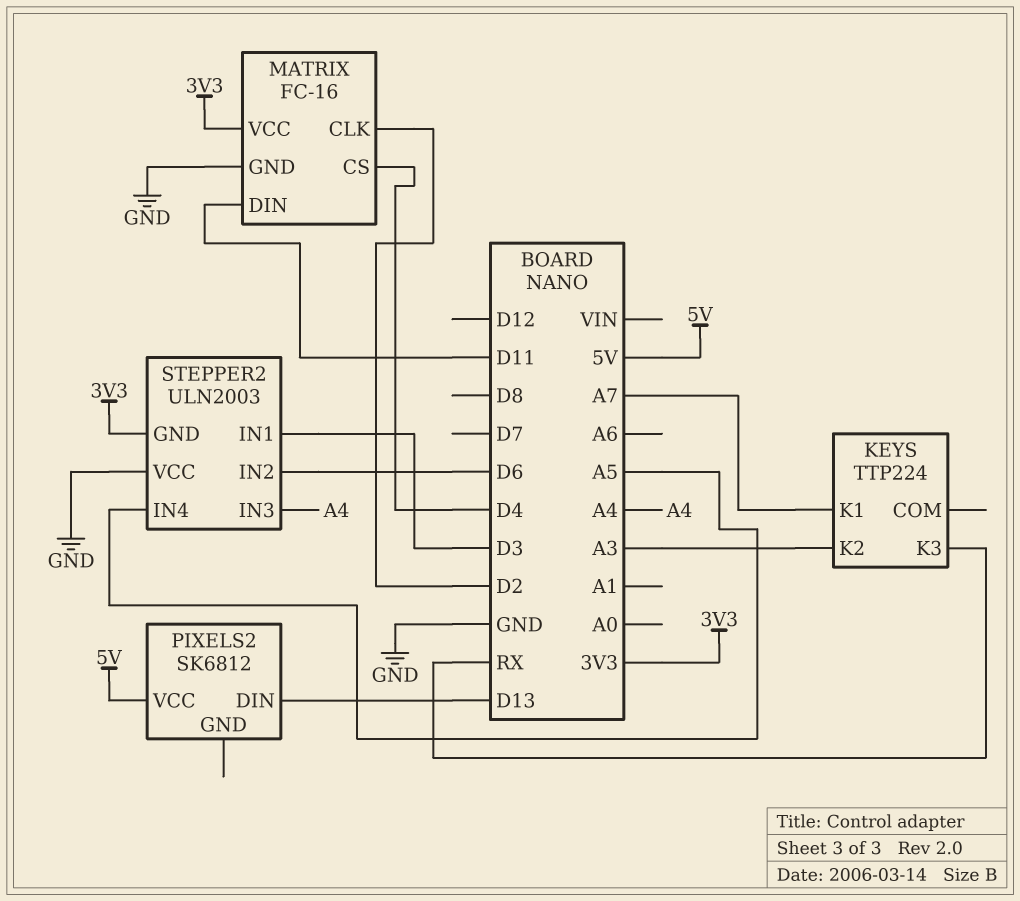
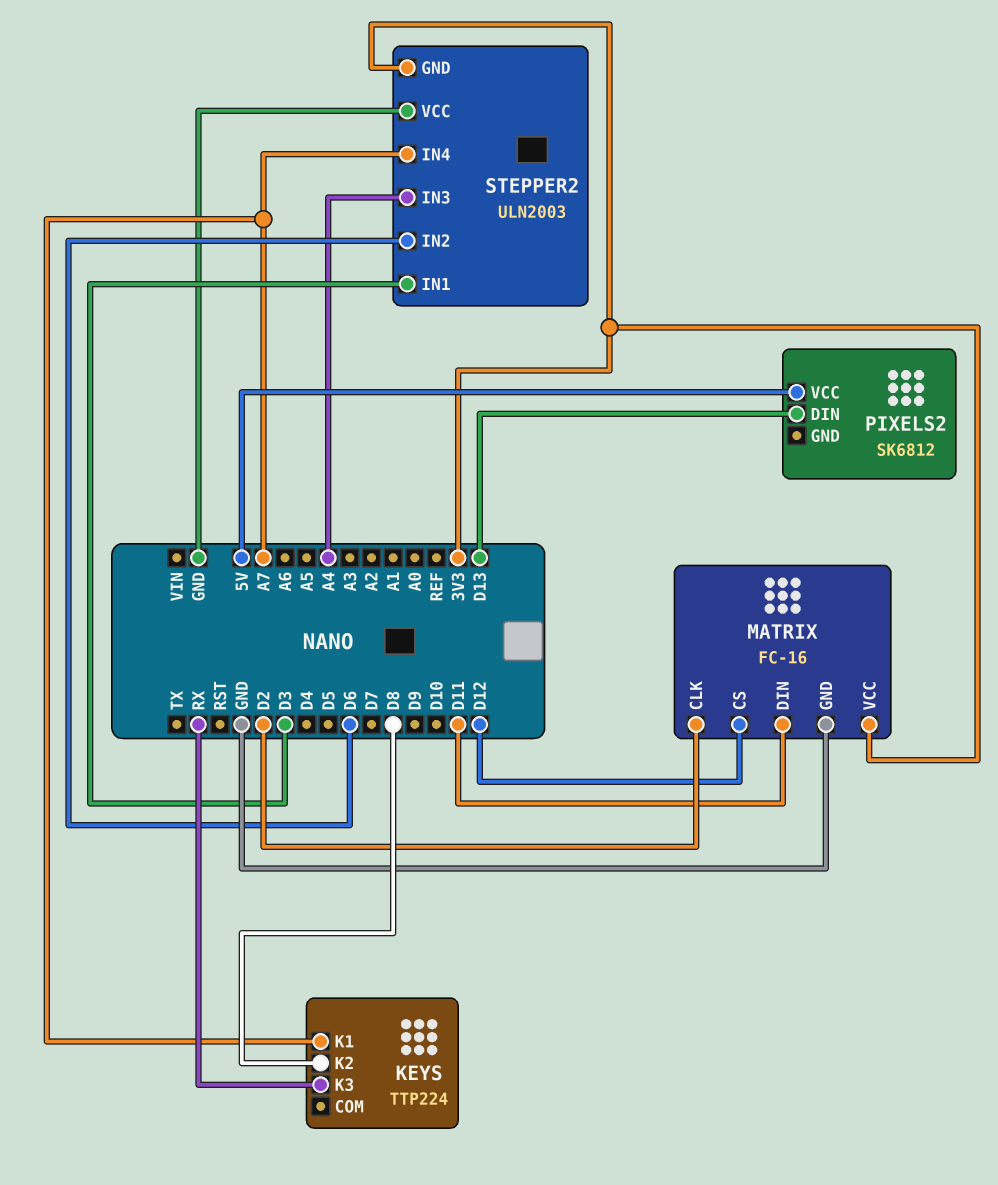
KEYS pin K2: A3 -> D8
MATRIX pin CS: D4 -> D12
STEPPER2 pin IN4: A5 -> A7

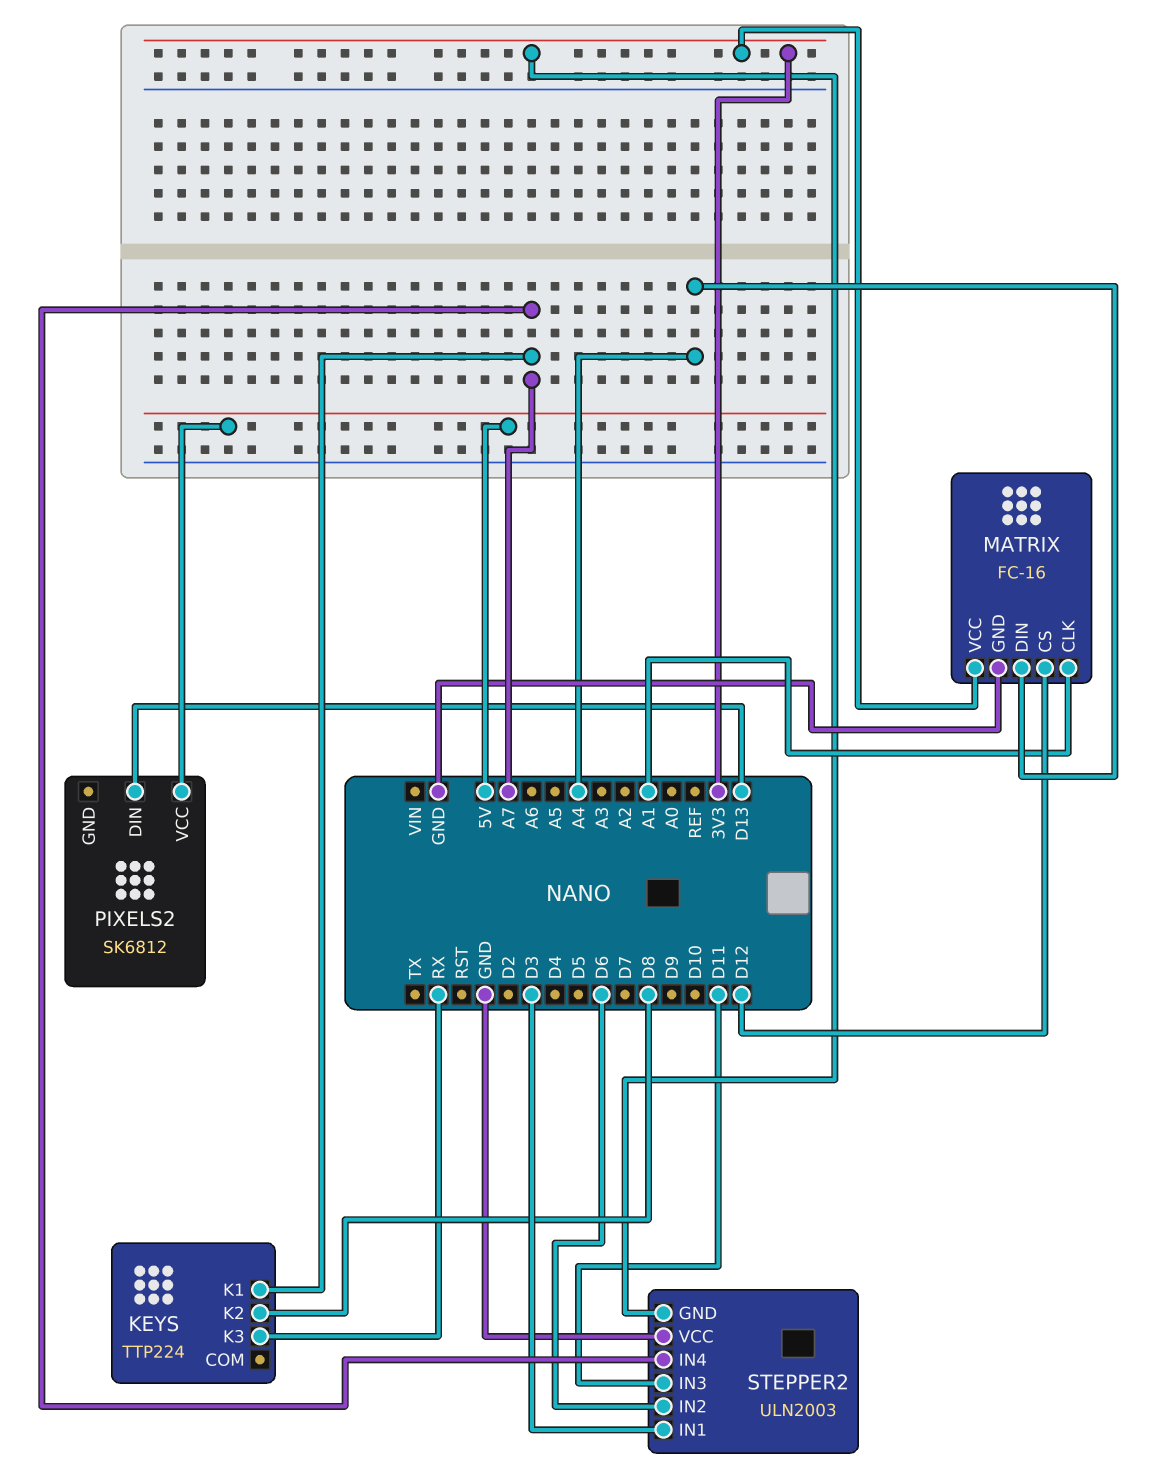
MATRIX pin CLK: D2 -> A1
MATRIX pin DIN: D11 -> A4
STEPPER2 pin IN3: A4 -> D11

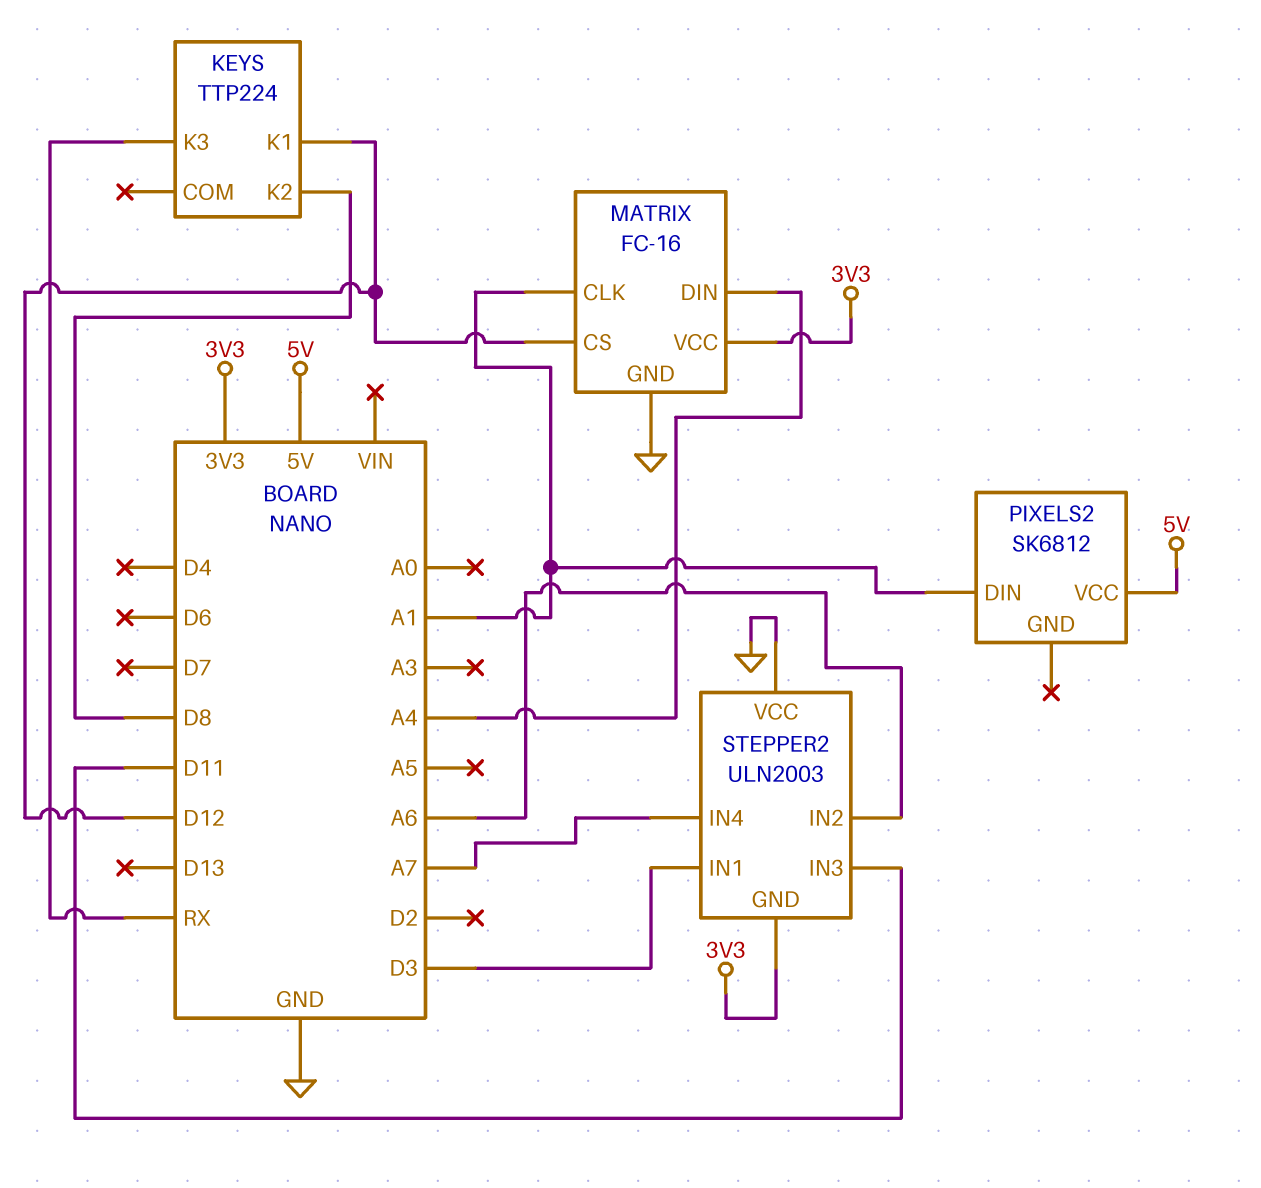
KEYS pin K1: A7 -> D12
PIXELS2 pin DIN: D13 -> A1
STEPPER2 pin IN2: D6 -> A6

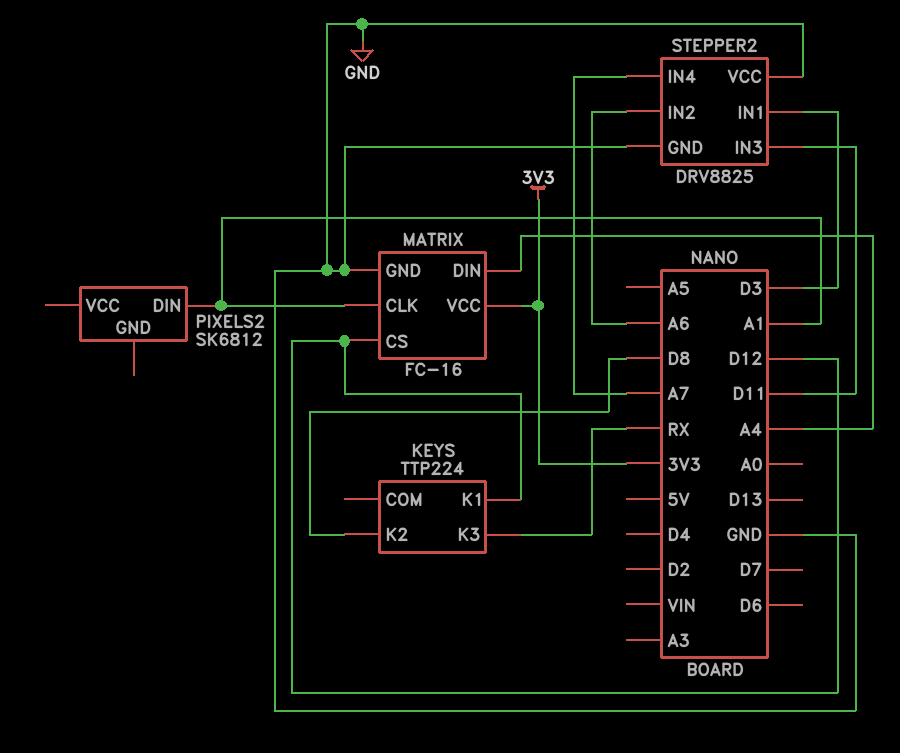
PIXELS2 pin VCC: 5V -> none
STEPPER2: ULN2003 -> DRV8825
STEPPER2 pin GND: 3V3 -> GND

